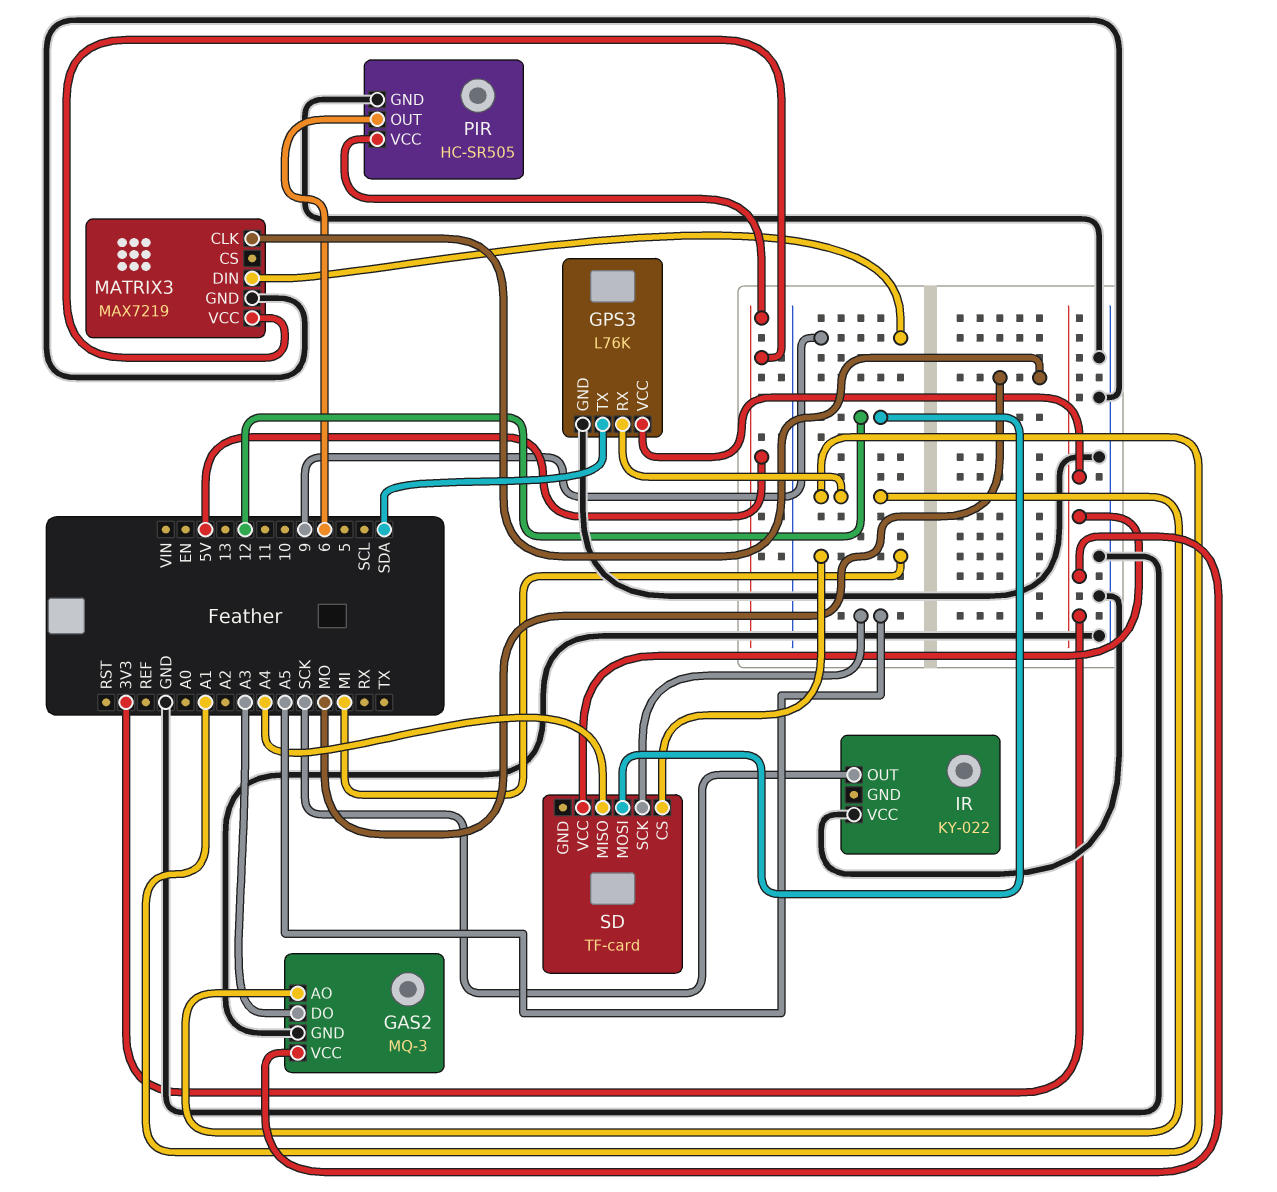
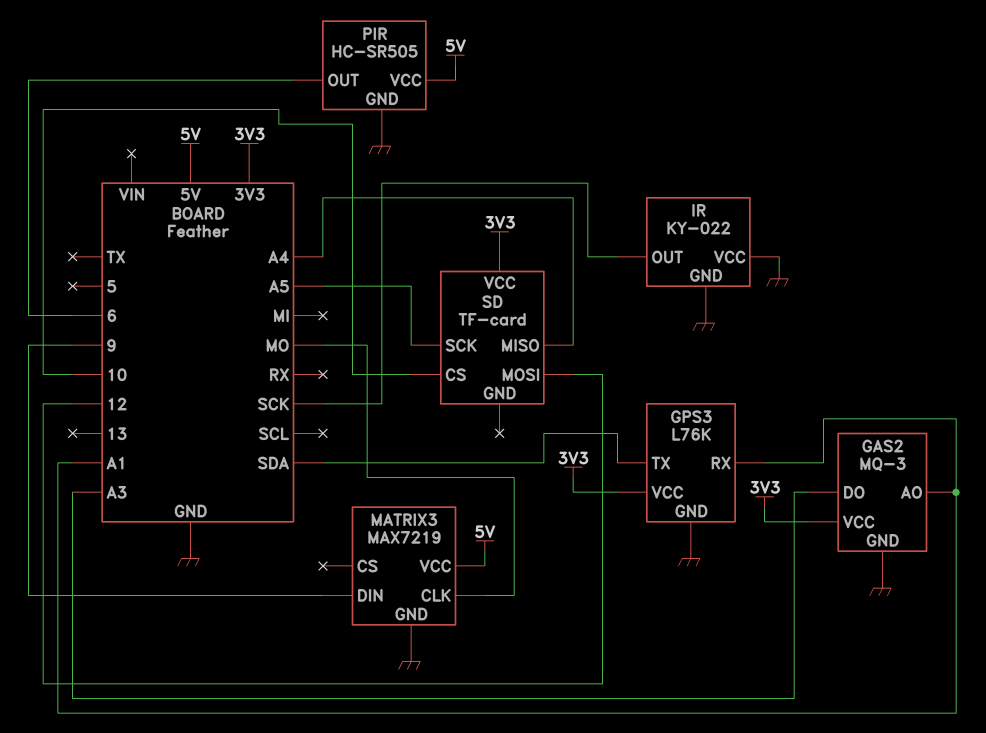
IR pin GND: none -> GND
SD pin CS: MI -> 10

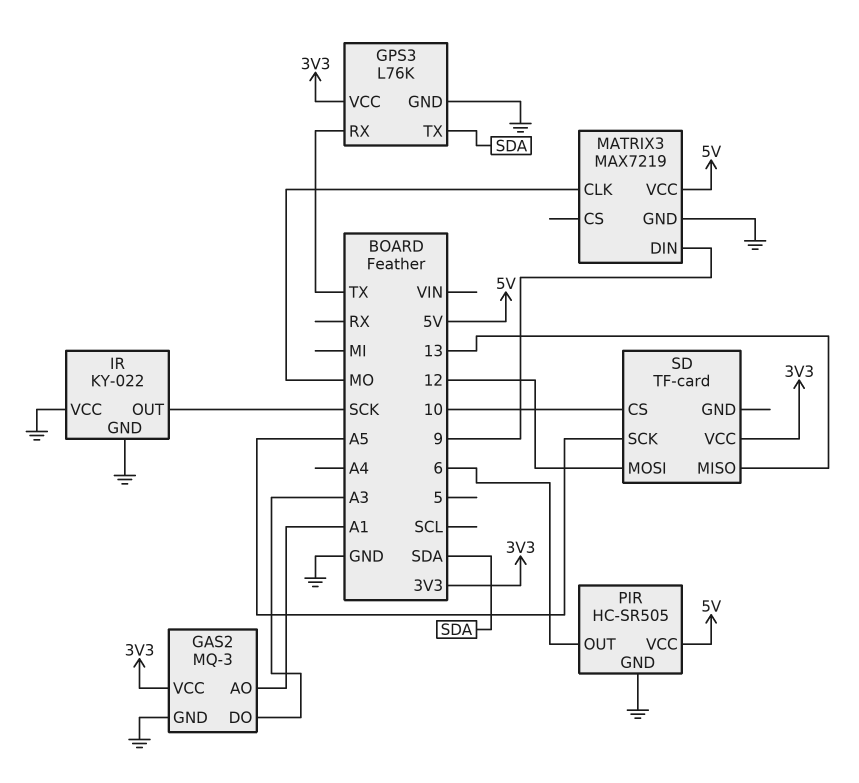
GPS3 pin RX: A1 -> TX
SD pin MISO: A4 -> 13

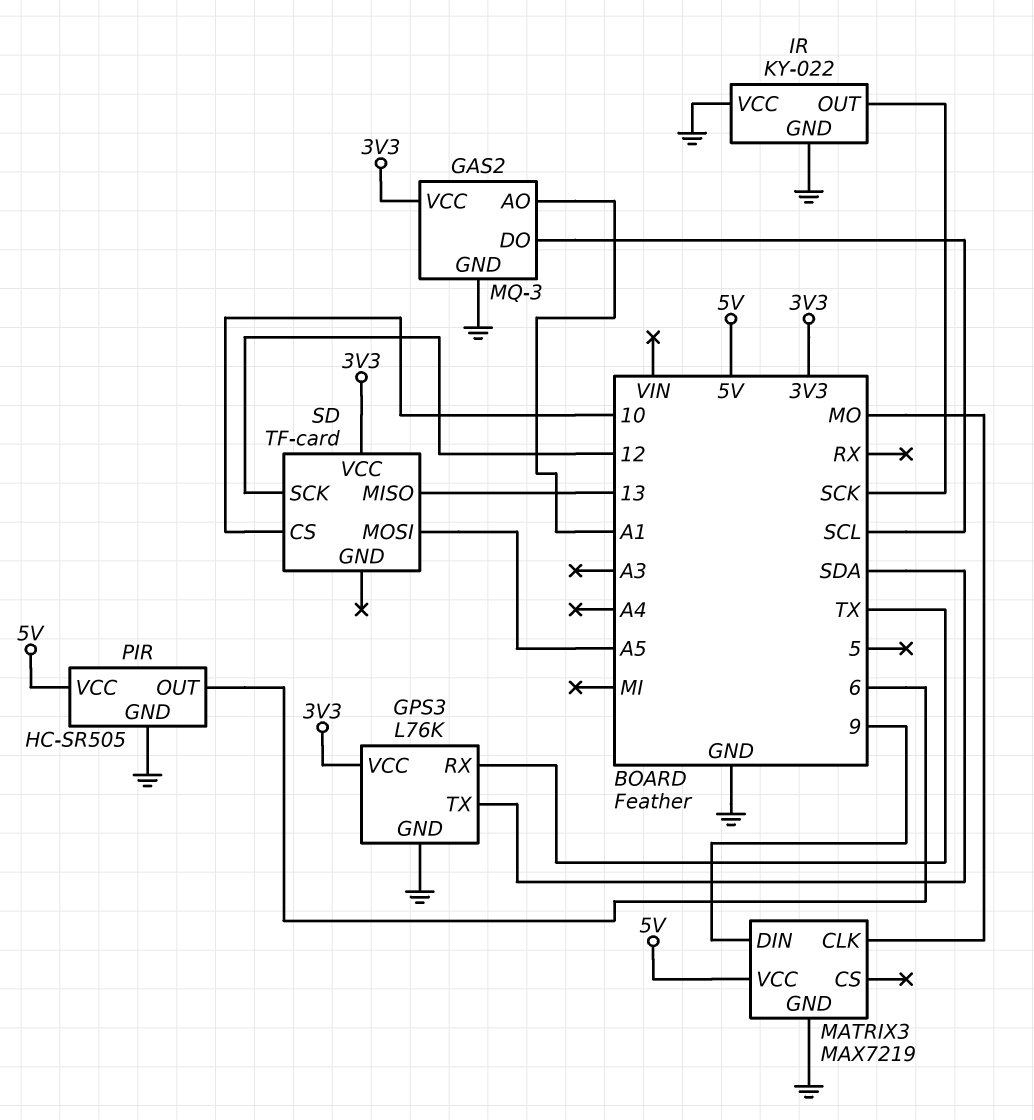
GAS2 pin DO: A3 -> SCL
SD pin MOSI: 12 -> A5
SD pin SCK: A5 -> 12

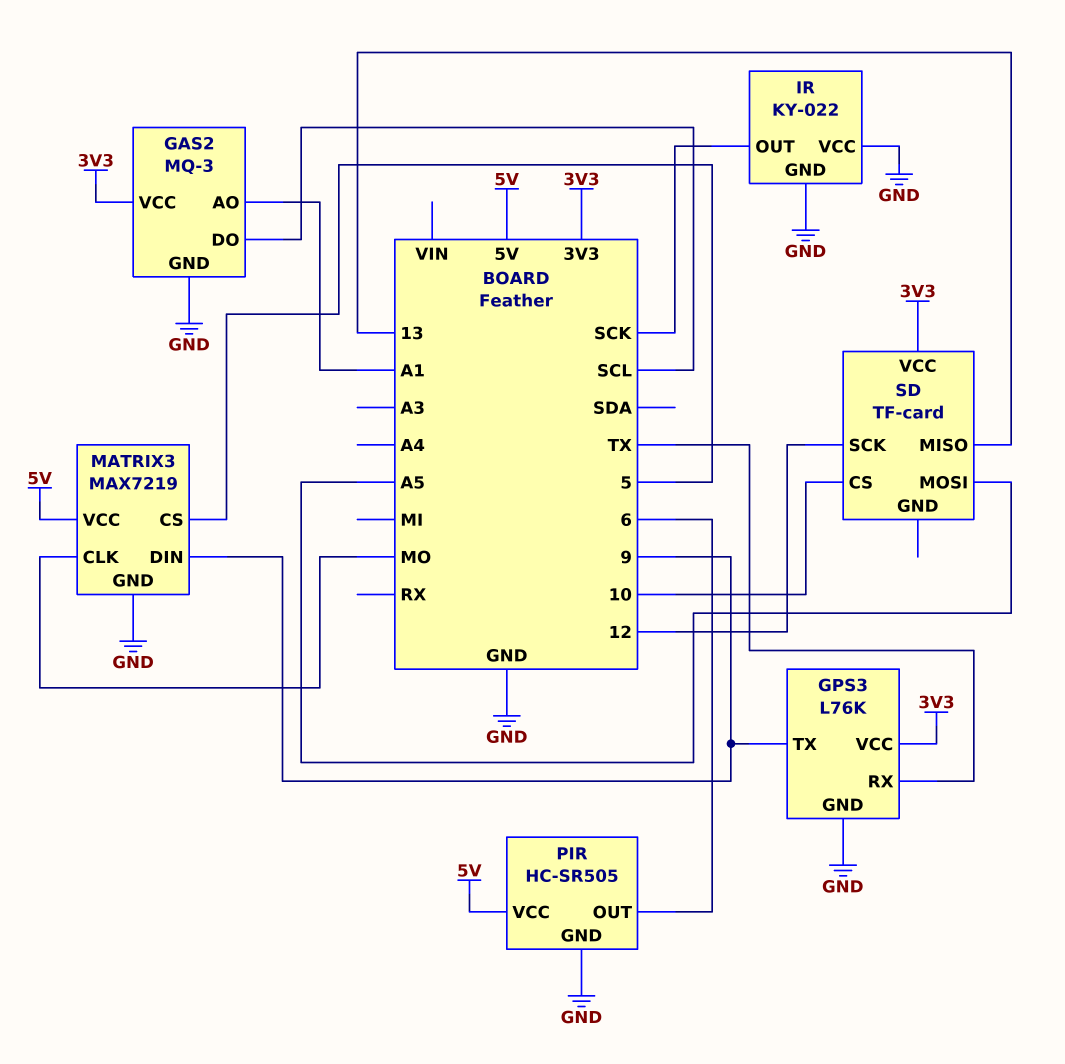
GPS3 pin TX: SDA -> 9
MATRIX3 pin CS: none -> 5

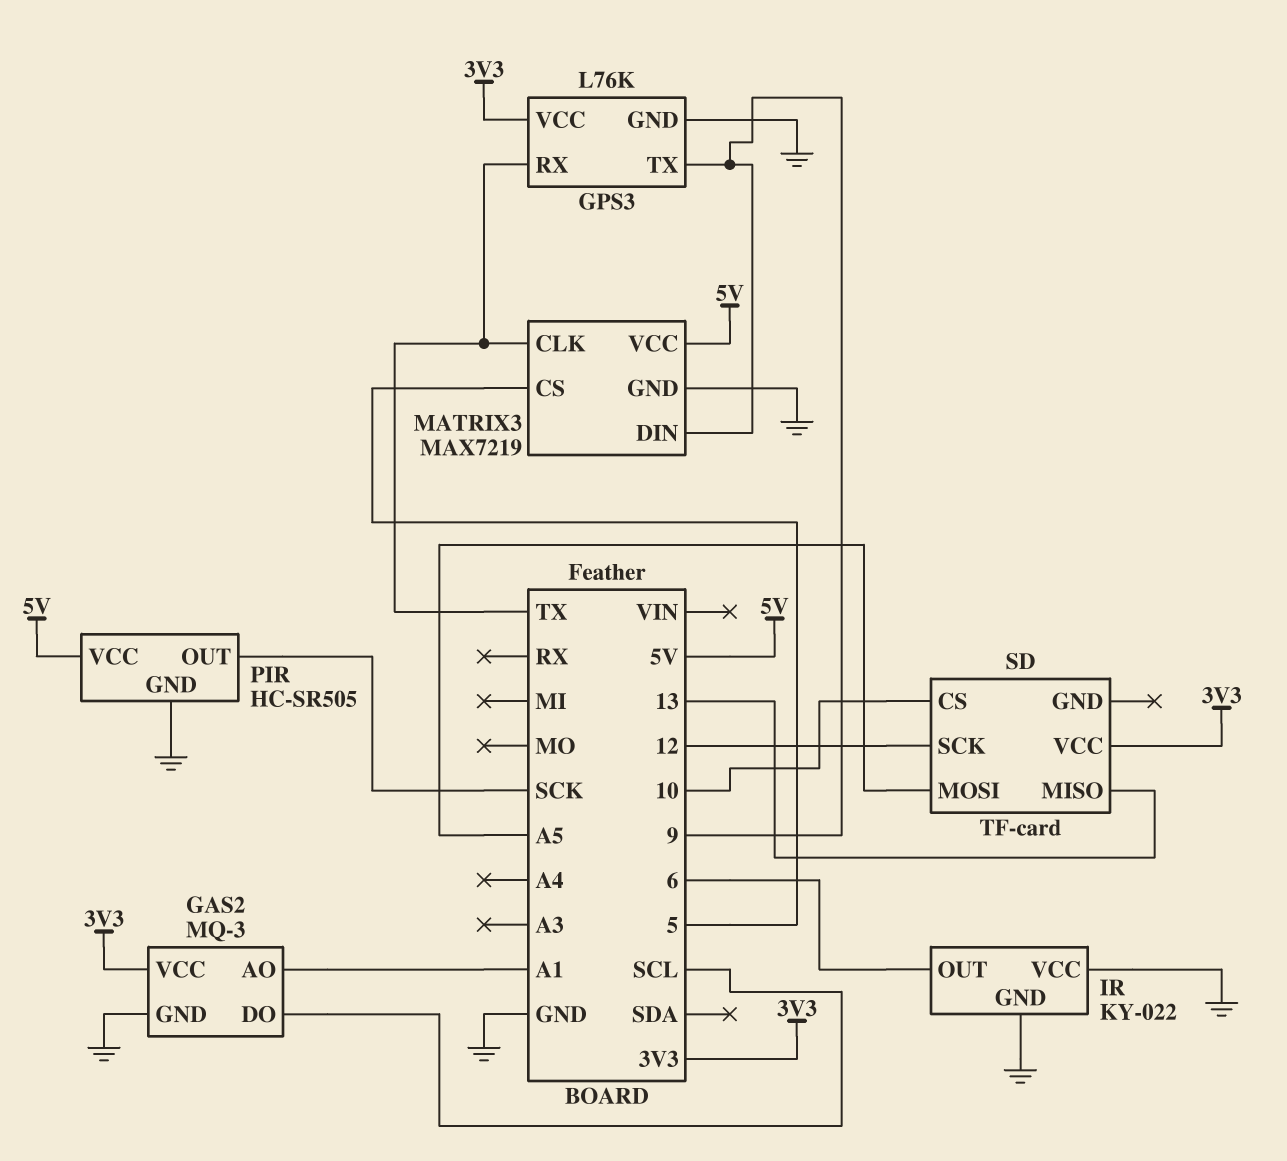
IR pin OUT: SCK -> 6
MATRIX3 pin CLK: MO -> TX
PIR pin OUT: 6 -> SCK

